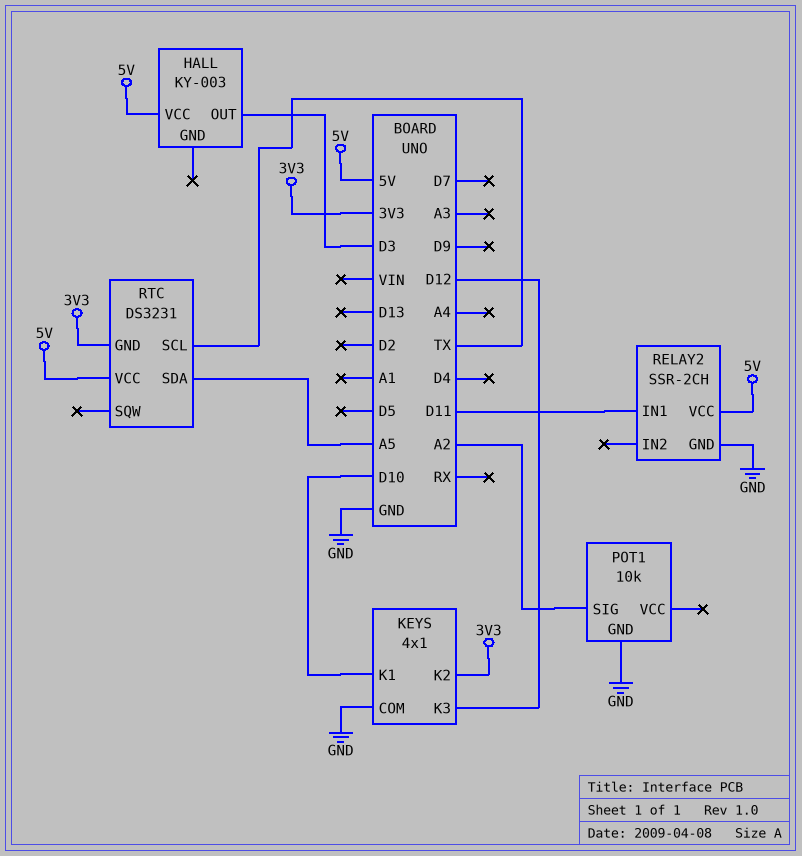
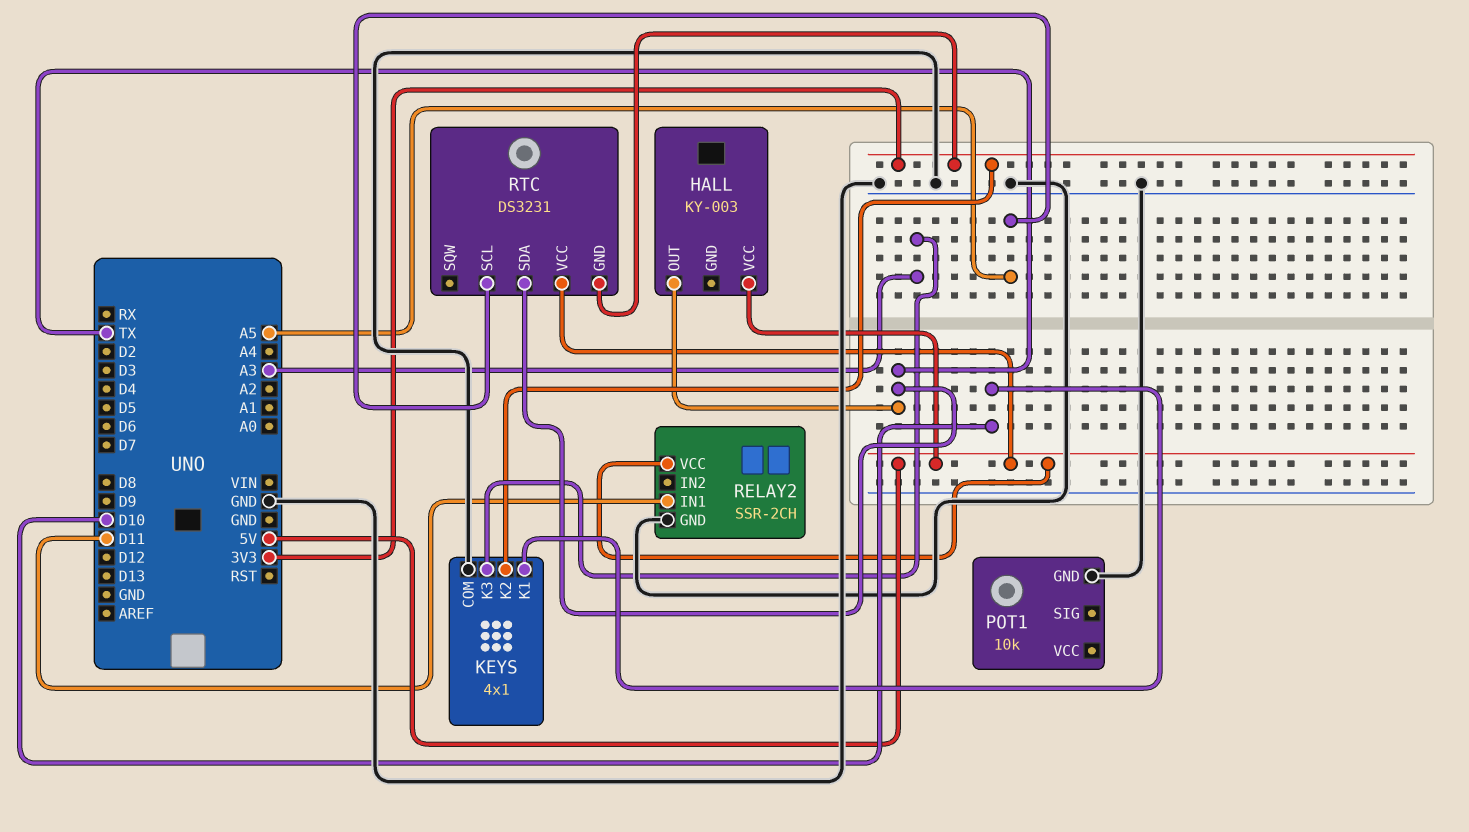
HALL pin OUT: D3 -> TX
KEYS pin K3: D12 -> A3
POT1 pin SIG: A2 -> none
RTC pin SCL: TX -> A5
RTC pin SDA: A5 -> TX

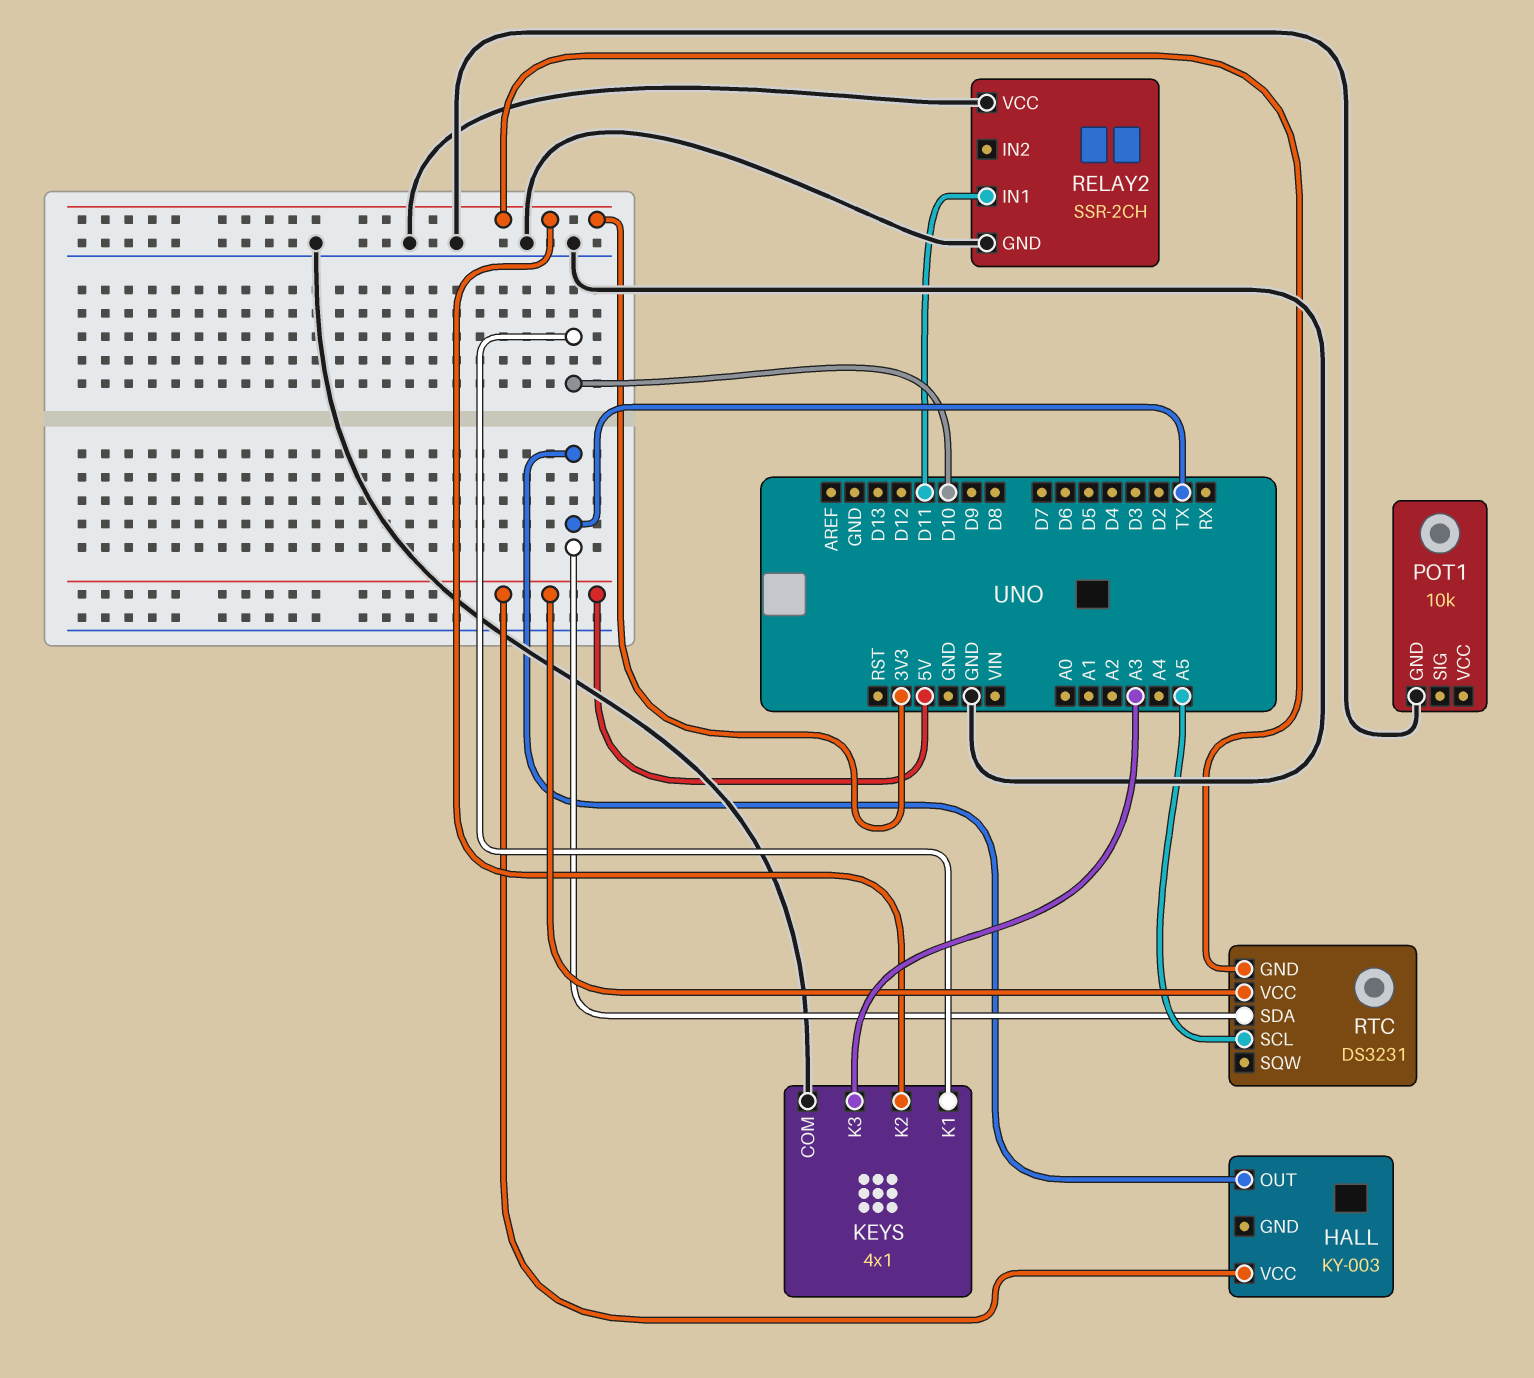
RELAY2 pin VCC: 5V -> GND

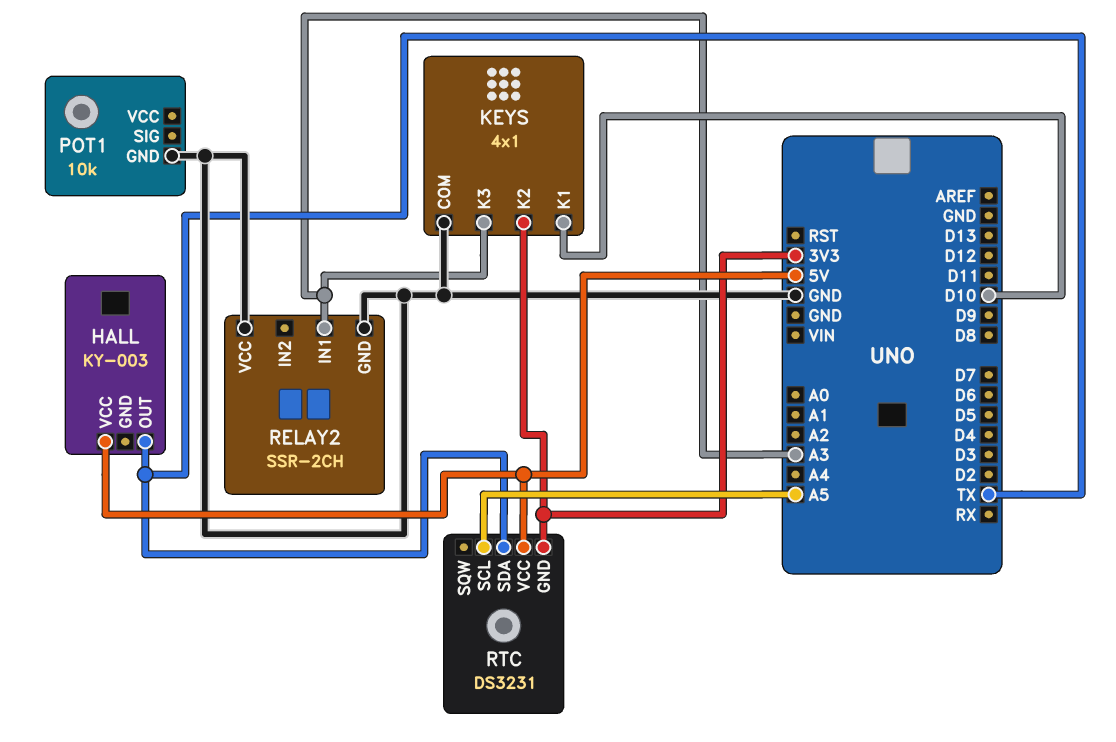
RELAY2 pin IN1: D11 -> A3

